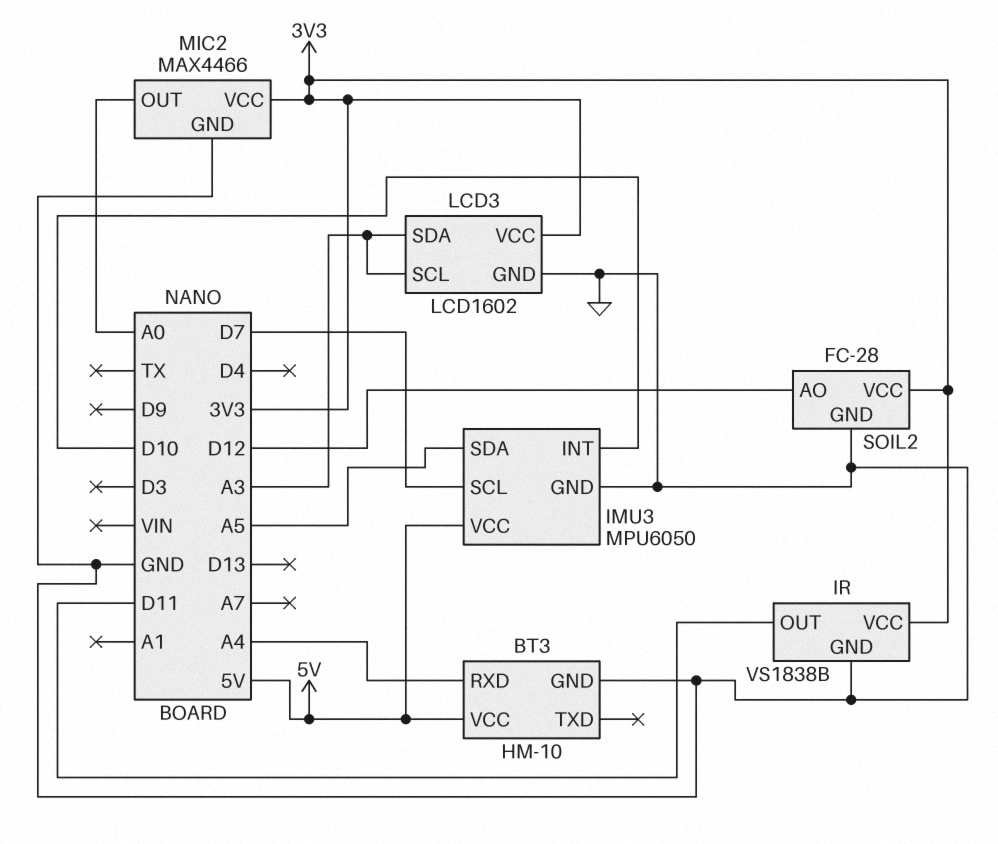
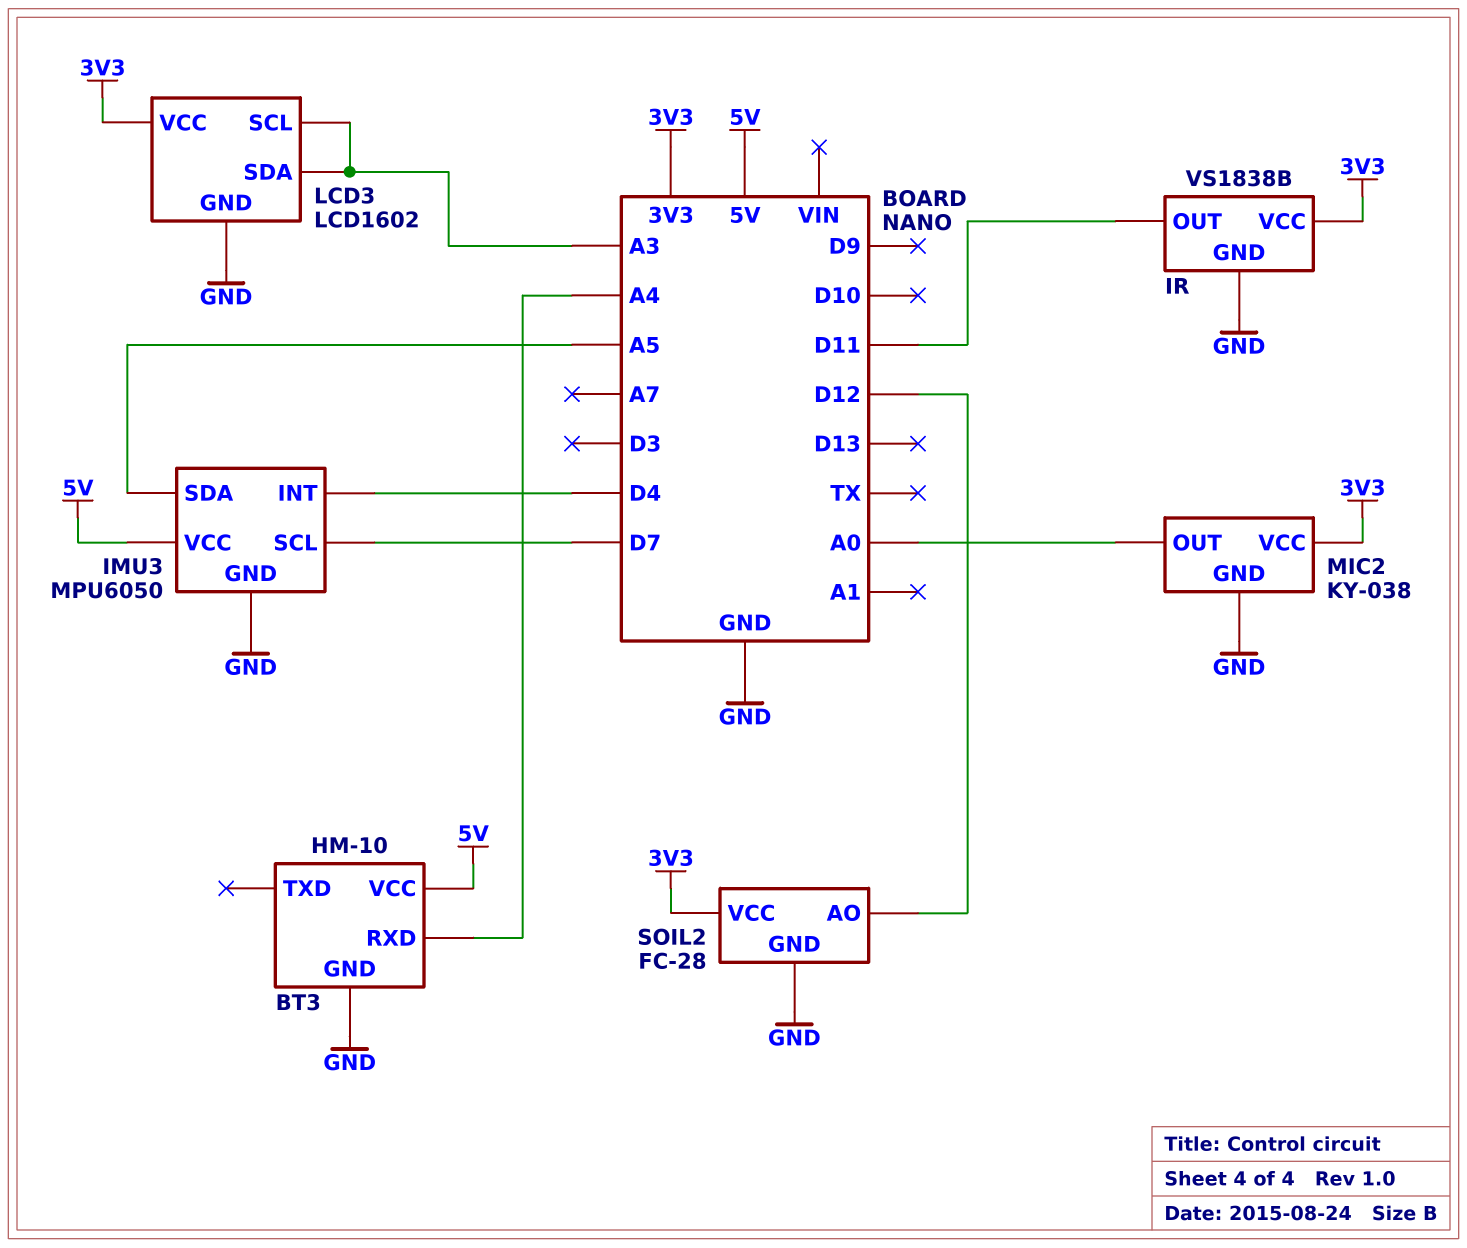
IMU3 pin INT: D10 -> D4
MIC2: MAX4466 -> KY-038

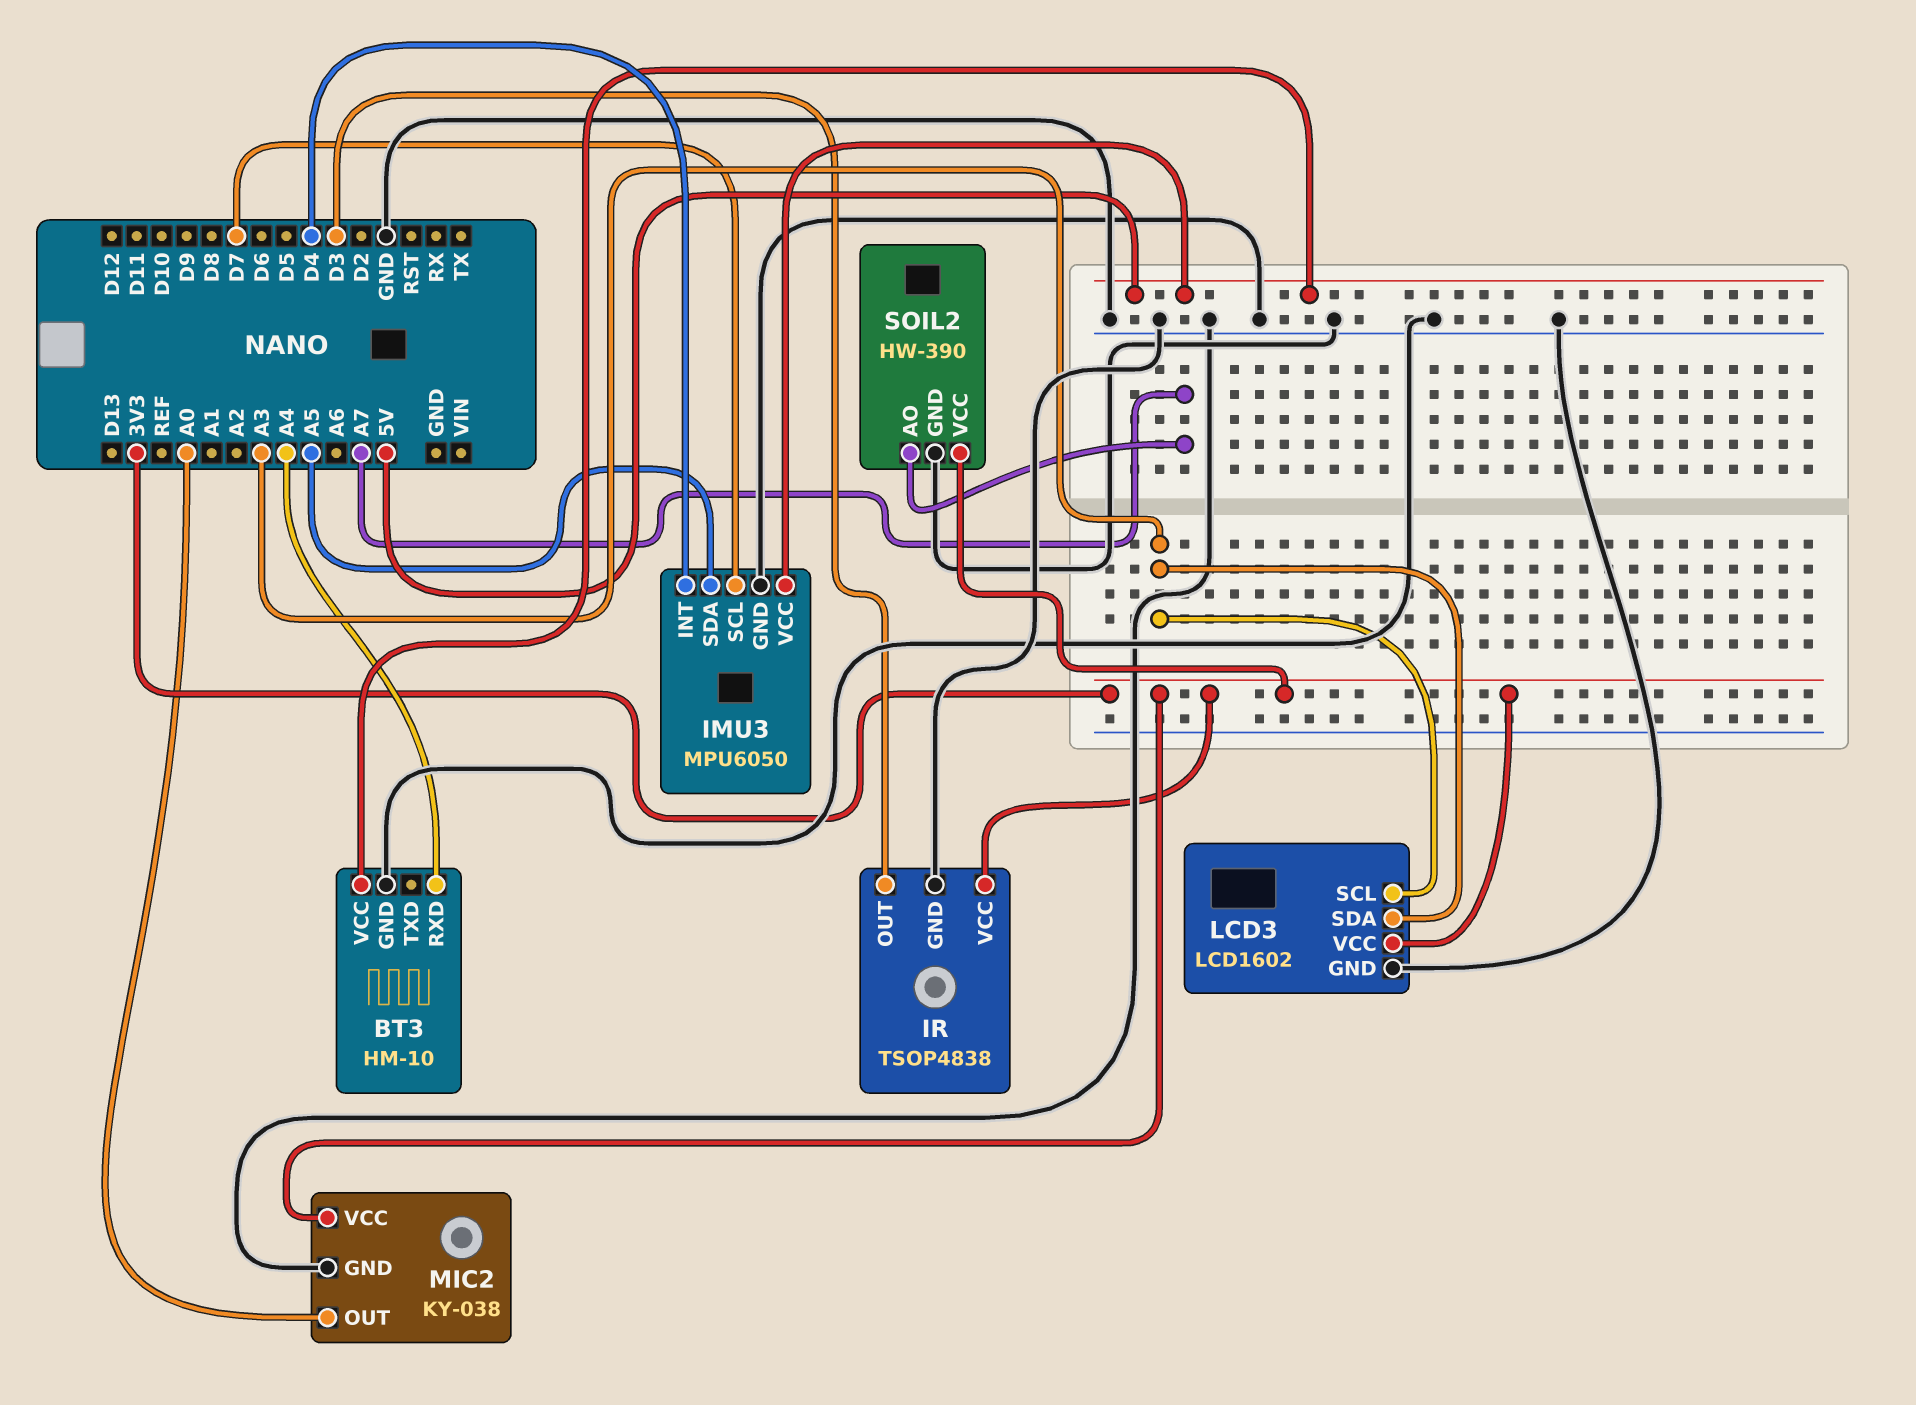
IR: VS1838B -> TSOP4838
IR pin OUT: D11 -> D3
SOIL2: FC-28 -> HW-390
SOIL2 pin AO: D12 -> A7

